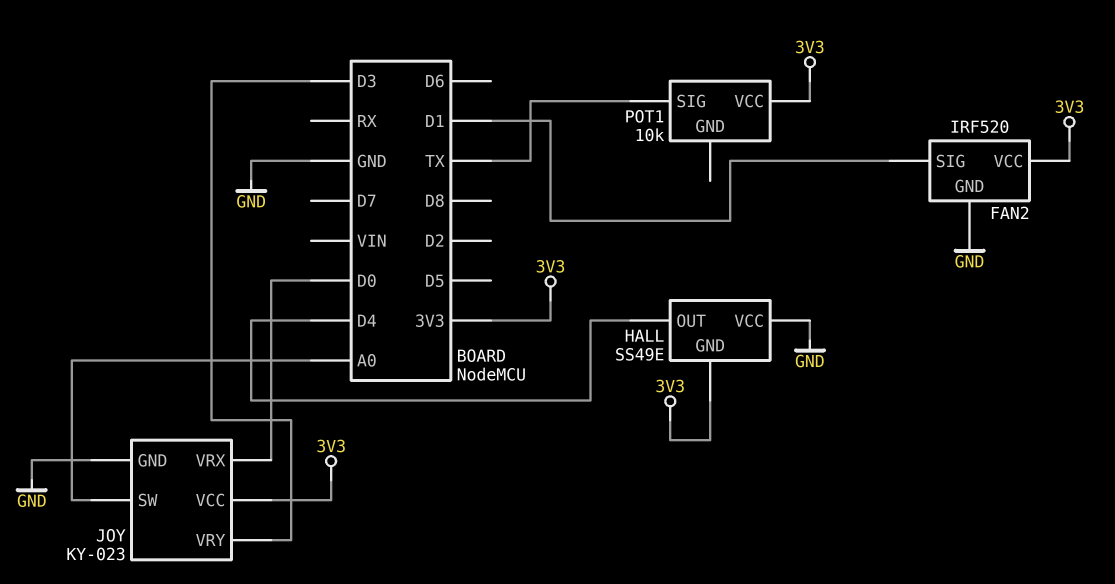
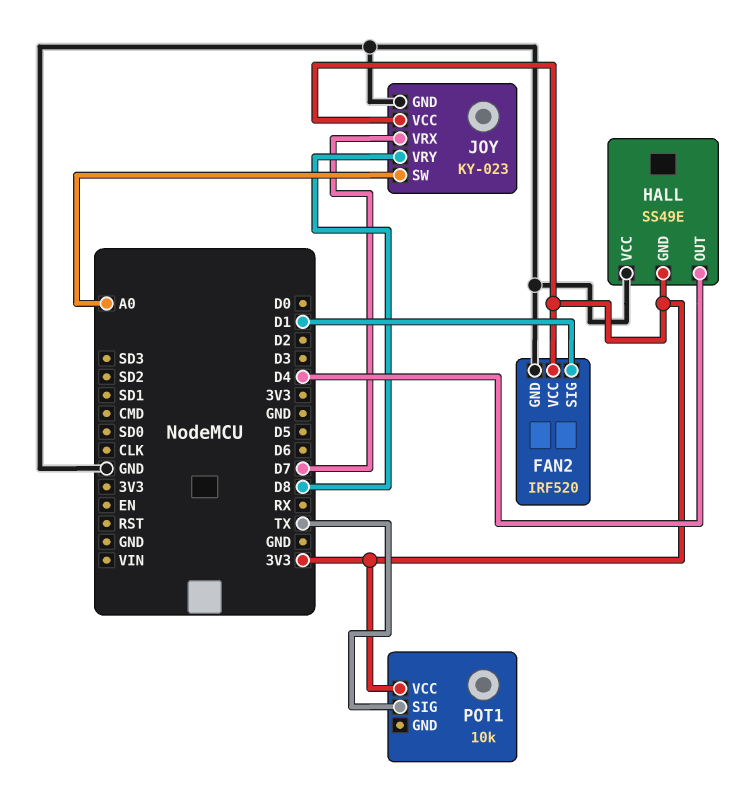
JOY pin VRX: D0 -> D7
JOY pin VRY: D3 -> D8

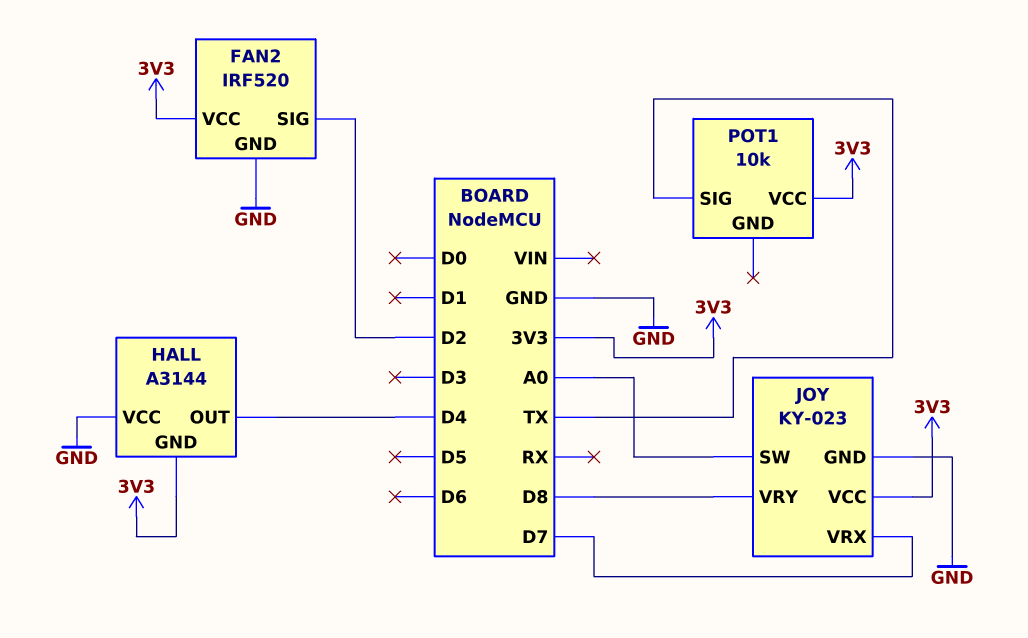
FAN2 pin SIG: D1 -> D2
HALL: SS49E -> A3144

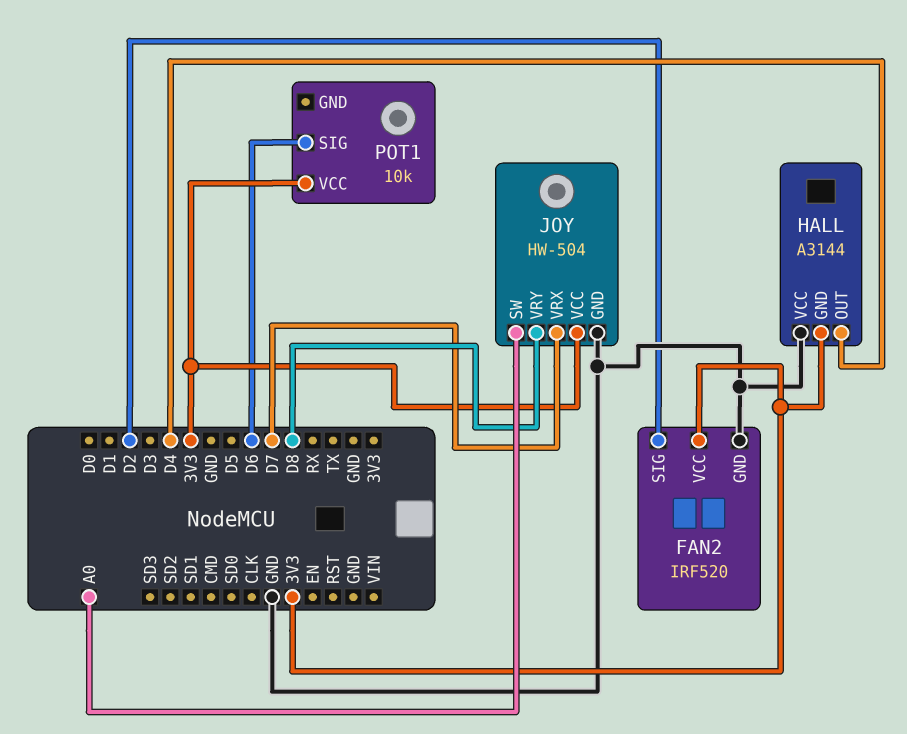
JOY: KY-023 -> HW-504
POT1 pin SIG: TX -> D6

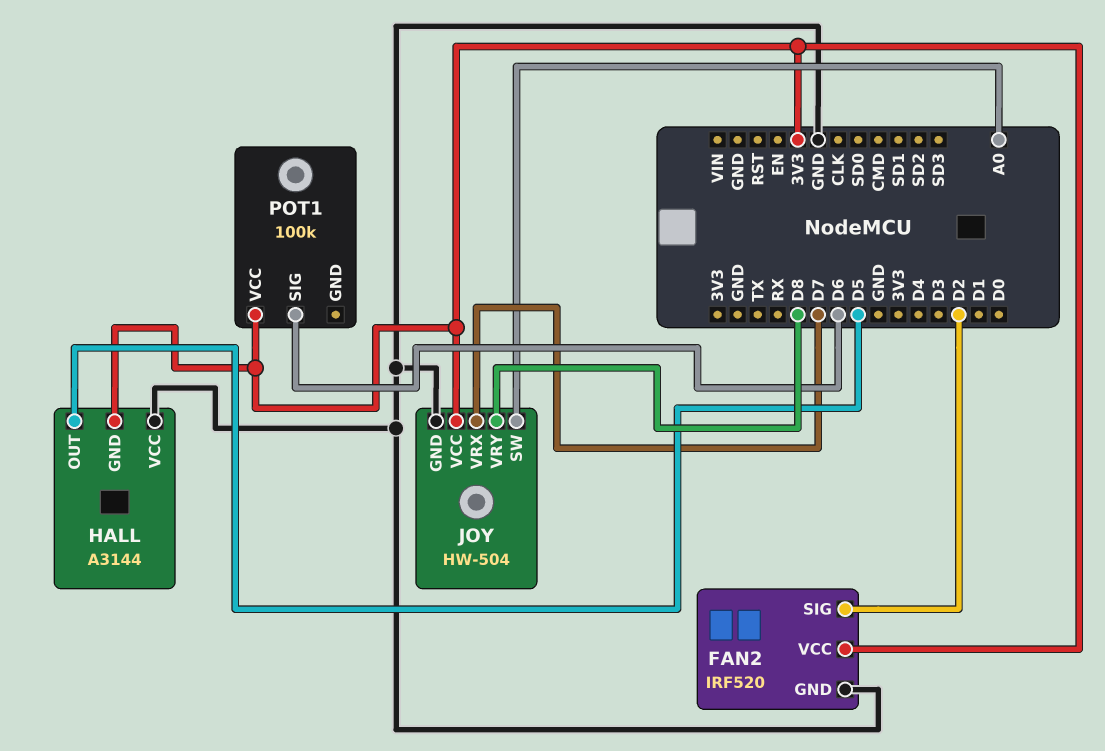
HALL pin OUT: D4 -> D5
POT1: 10k -> 100k

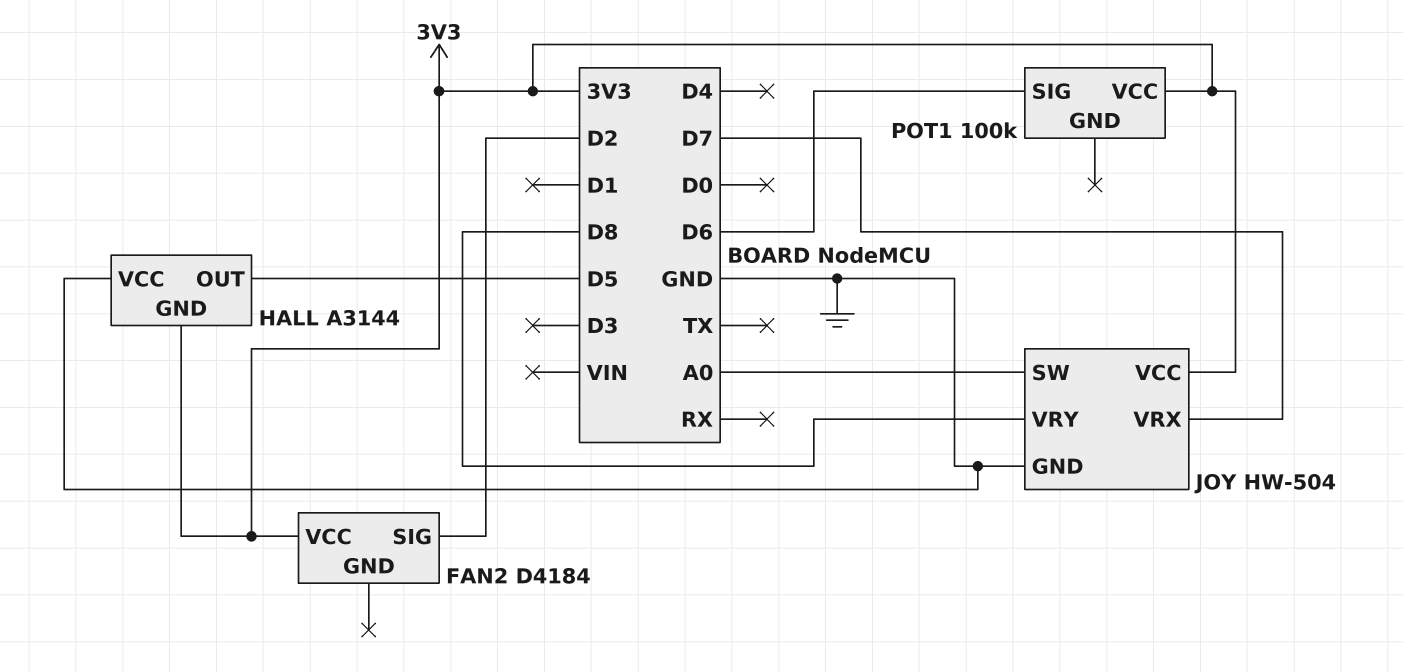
FAN2: IRF520 -> D4184
FAN2 pin GND: GND -> none

